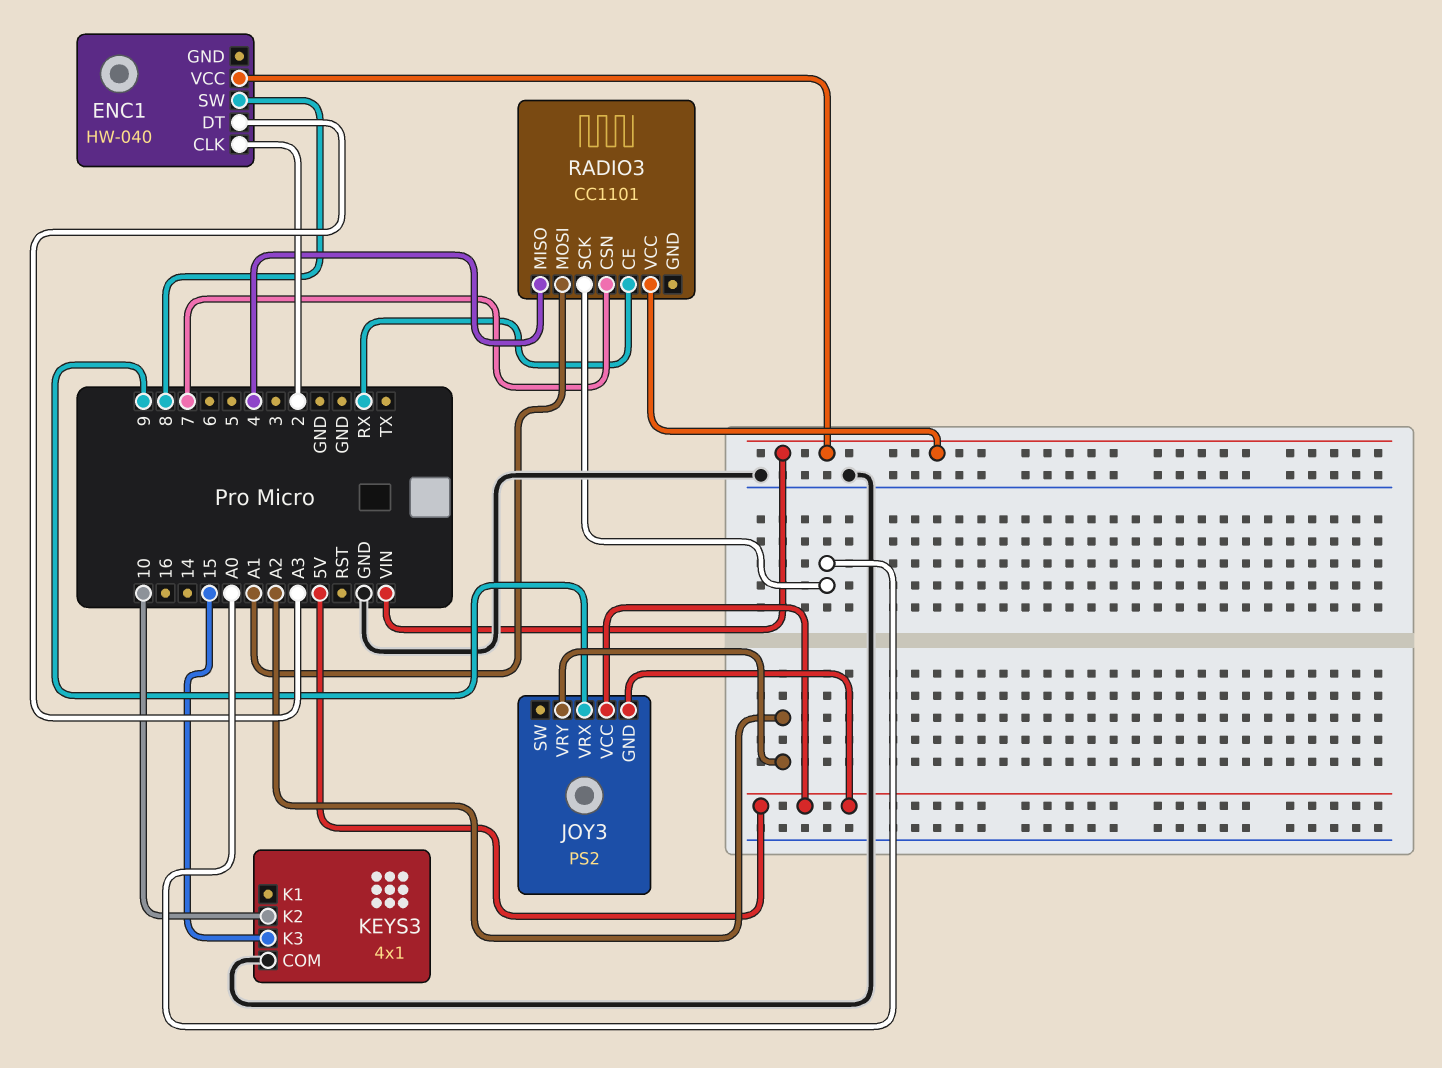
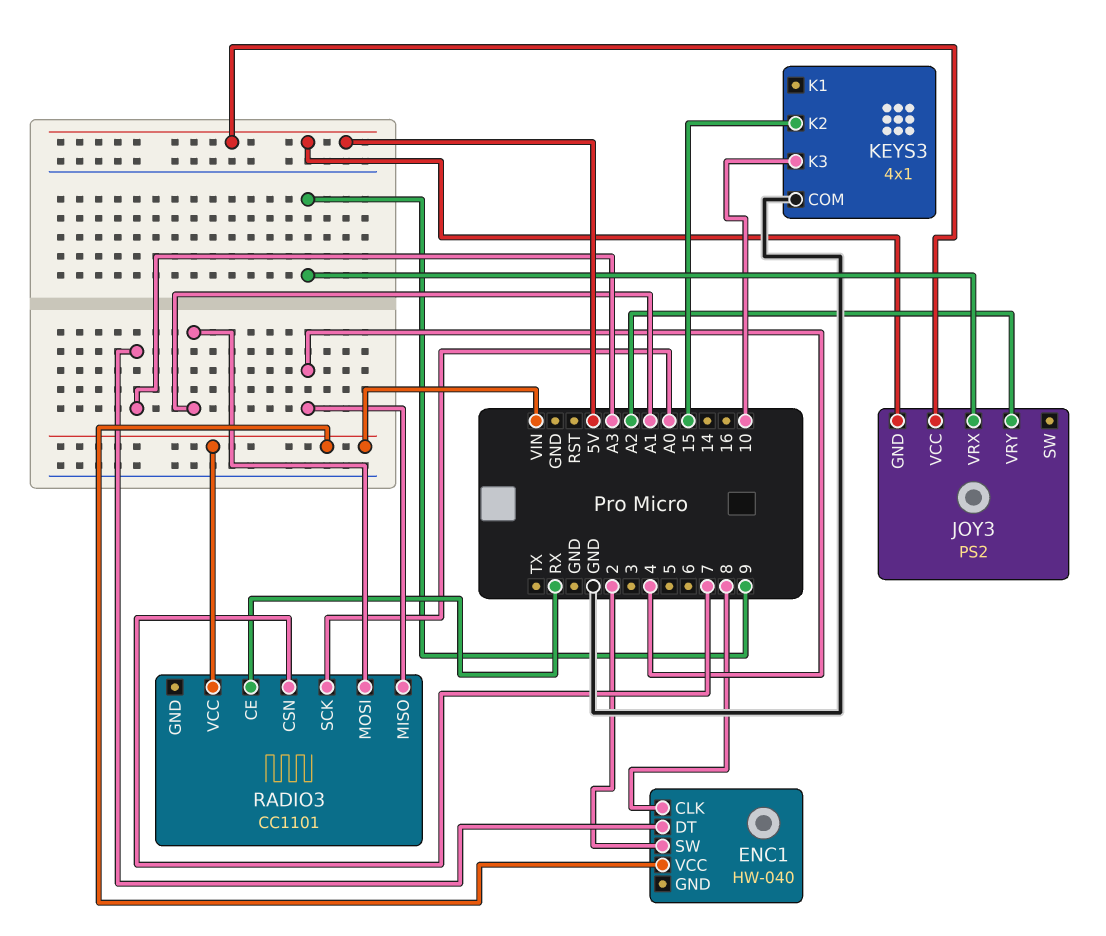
ENC1 pin CLK: 2 -> 8
ENC1 pin SW: 8 -> 2
KEYS3 pin K2: 10 -> 15
KEYS3 pin K3: 15 -> 10

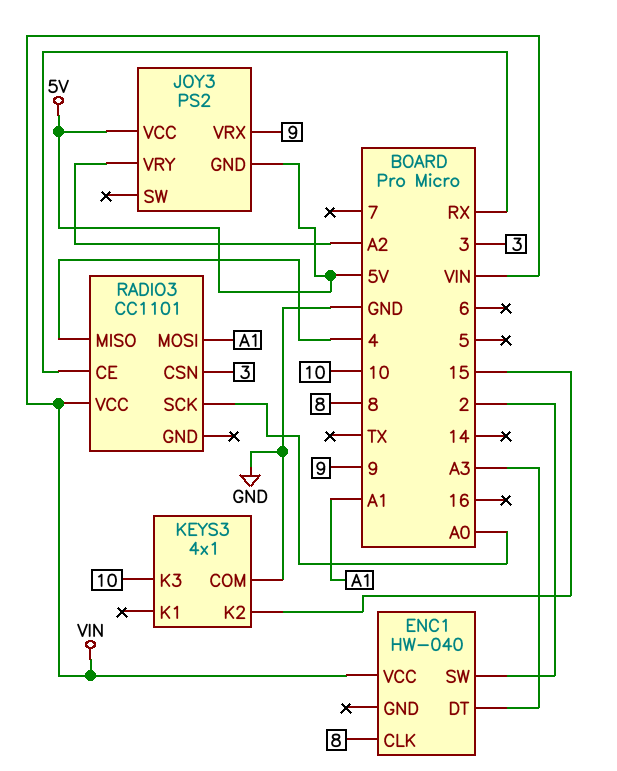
RADIO3 pin CSN: 7 -> 3

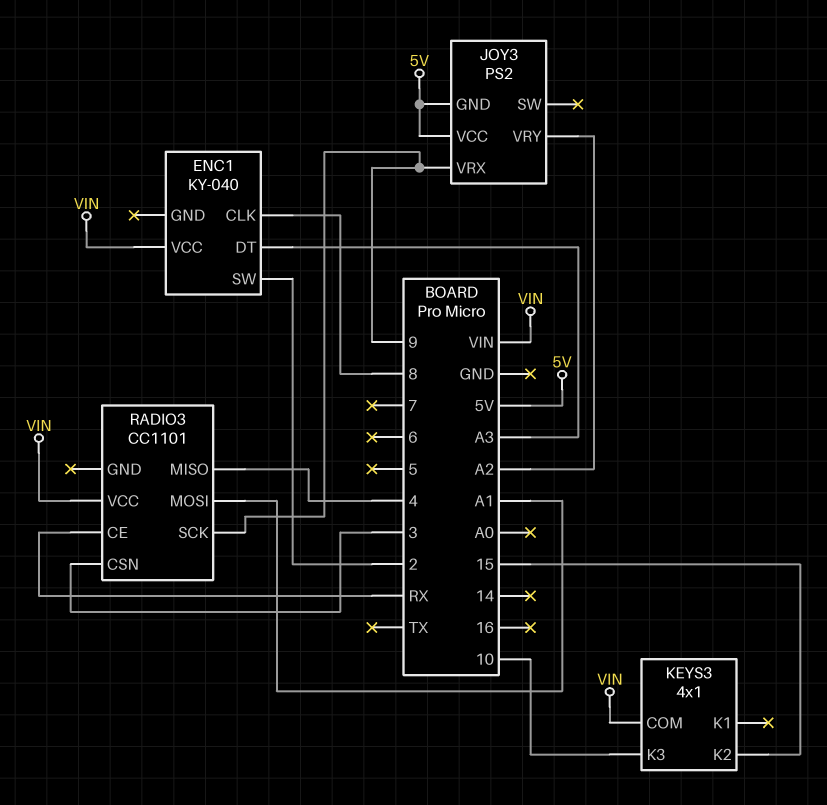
ENC1: HW-040 -> KY-040
KEYS3 pin COM: GND -> VIN
RADIO3 pin SCK: A0 -> 9

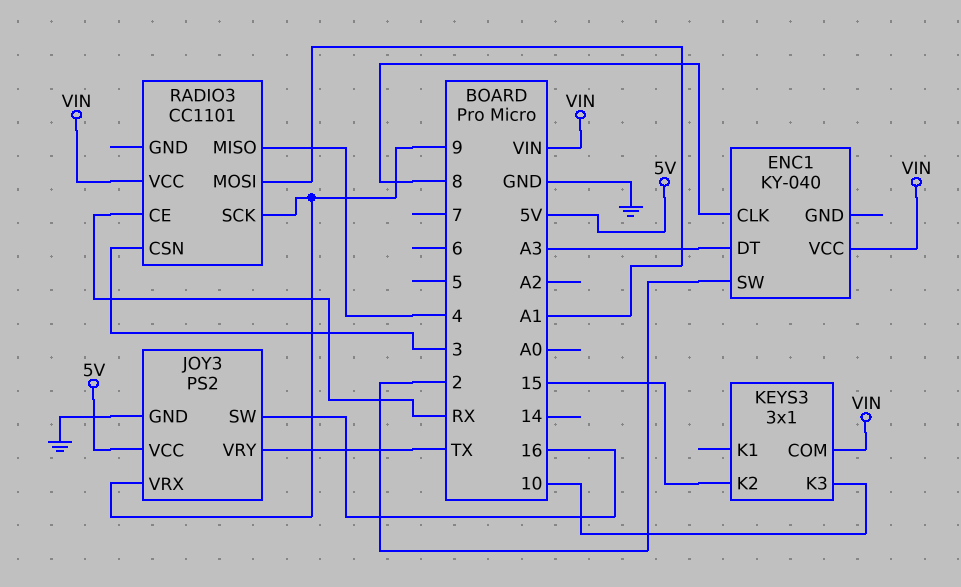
JOY3 pin GND: 5V -> GND
JOY3 pin SW: none -> 16
JOY3 pin VRY: A2 -> TX
KEYS3: 4x1 -> 3x1

